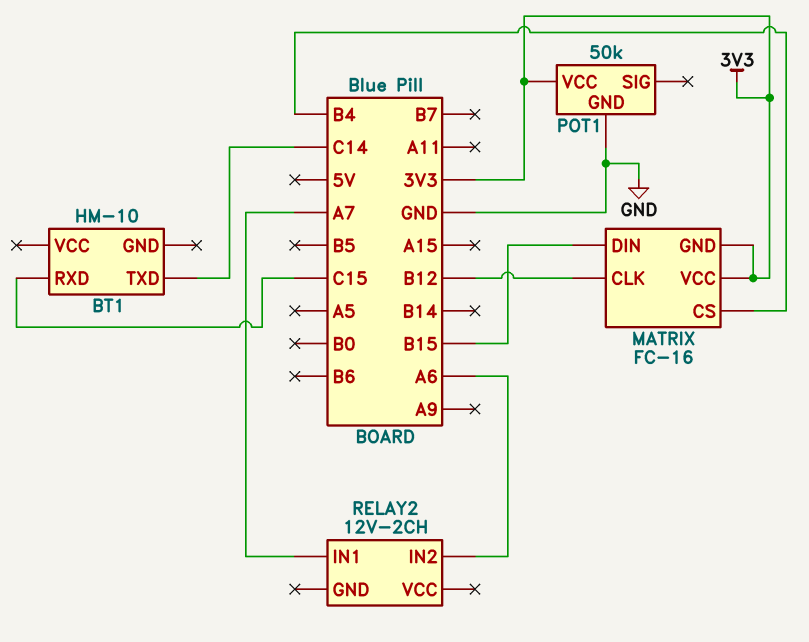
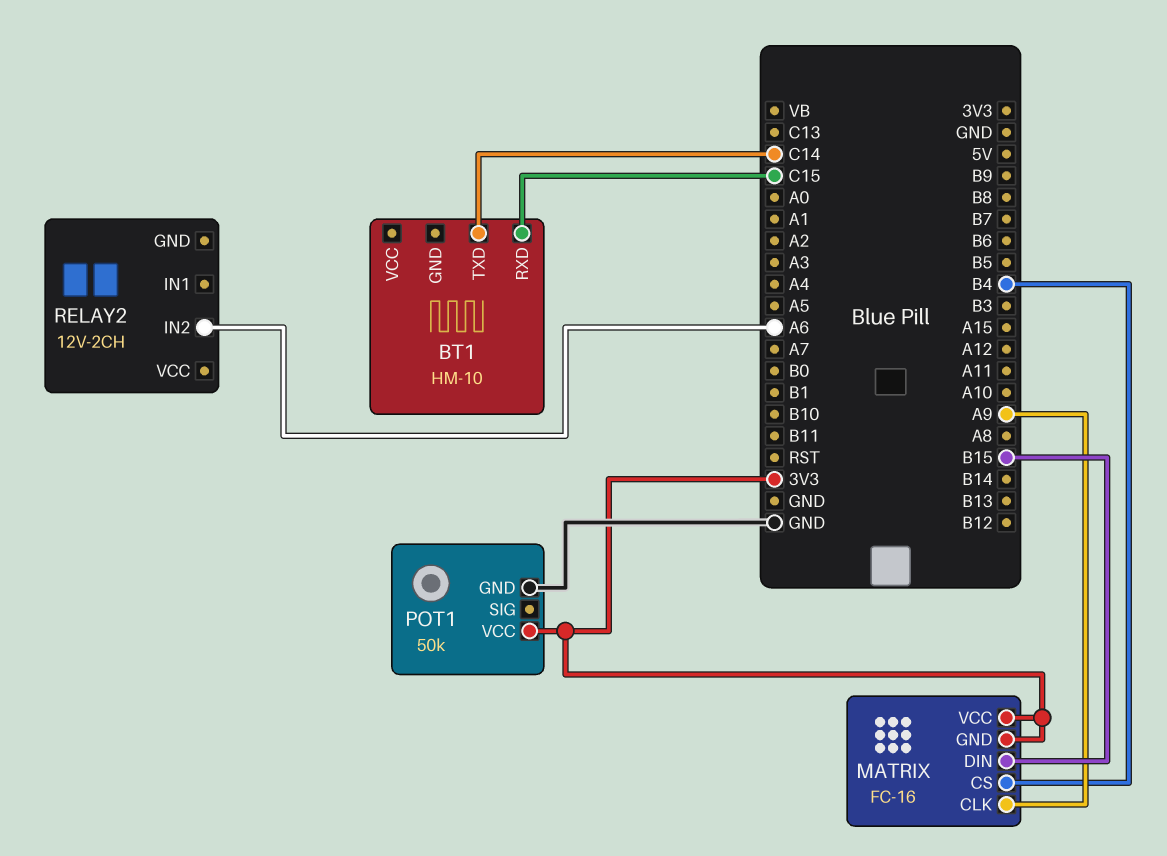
MATRIX pin CLK: B12 -> A9
RELAY2 pin IN1: A7 -> none

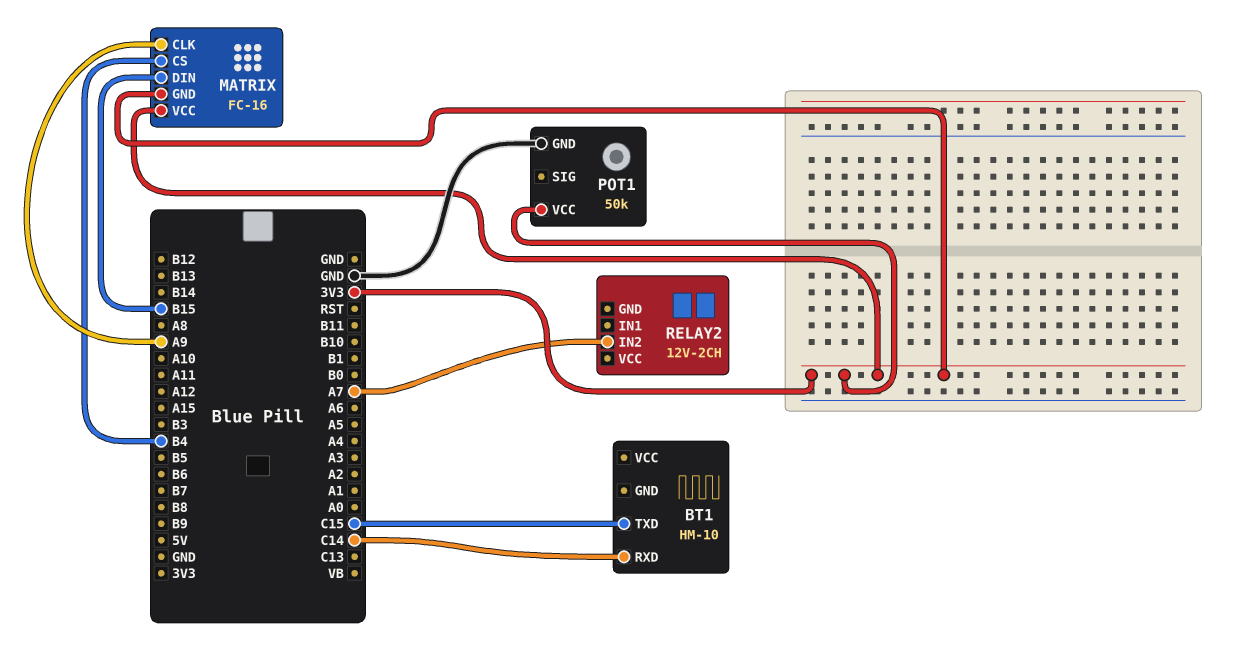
BT1 pin RXD: C15 -> C14
BT1 pin TXD: C14 -> C15
RELAY2 pin IN2: A6 -> A7

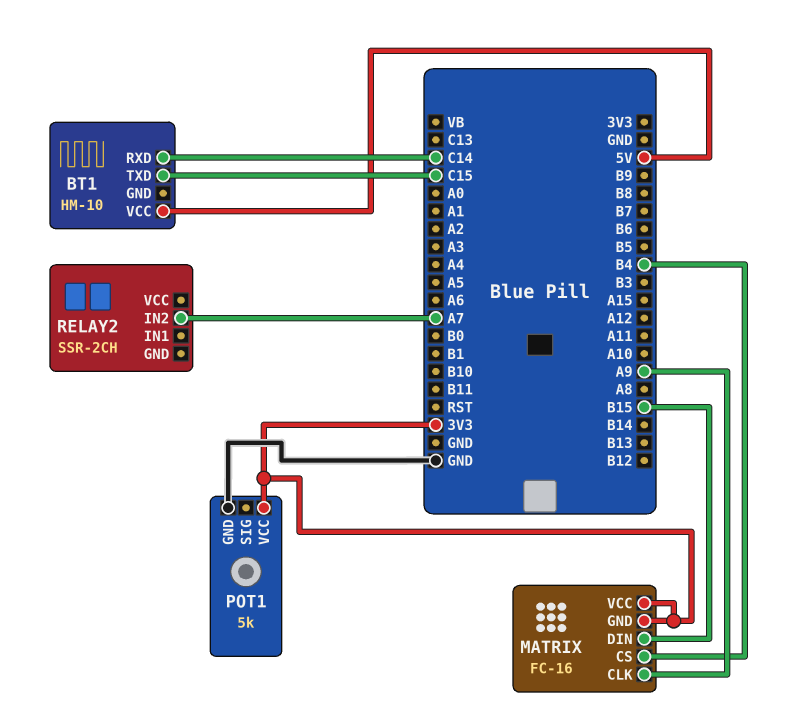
BT1 pin VCC: none -> 5V
POT1: 50k -> 5k
RELAY2: 12V-2CH -> SSR-2CH

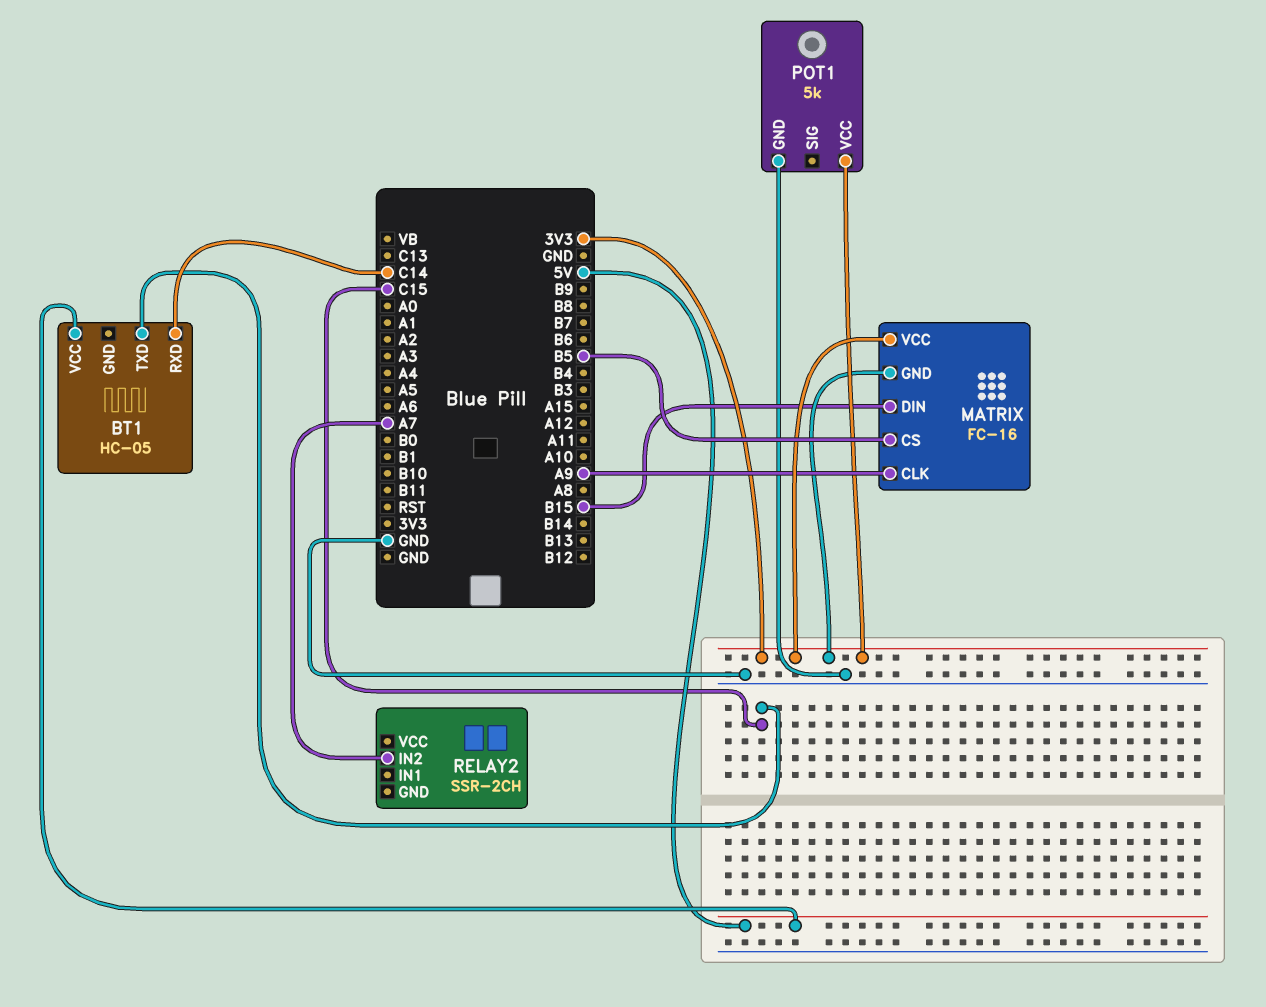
BT1: HM-10 -> HC-05
MATRIX pin CS: B4 -> B5

